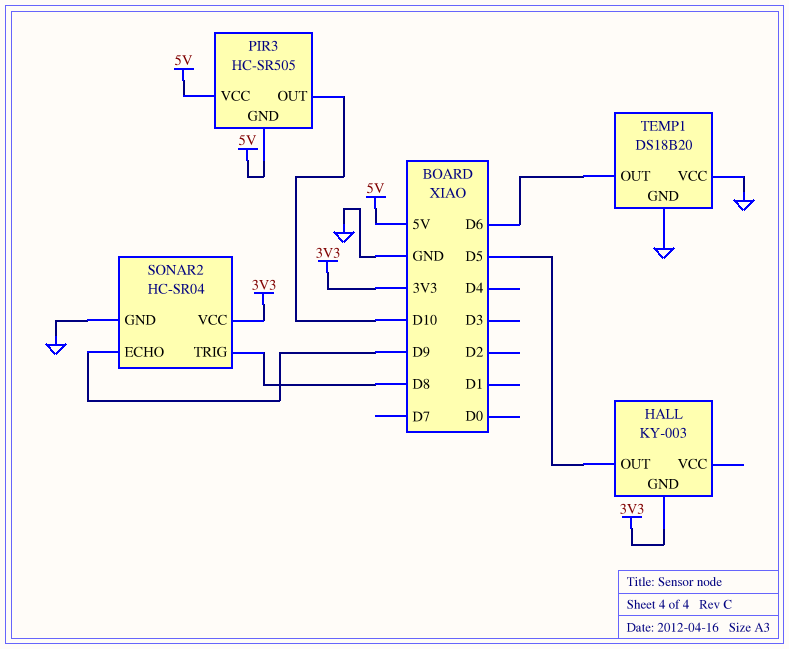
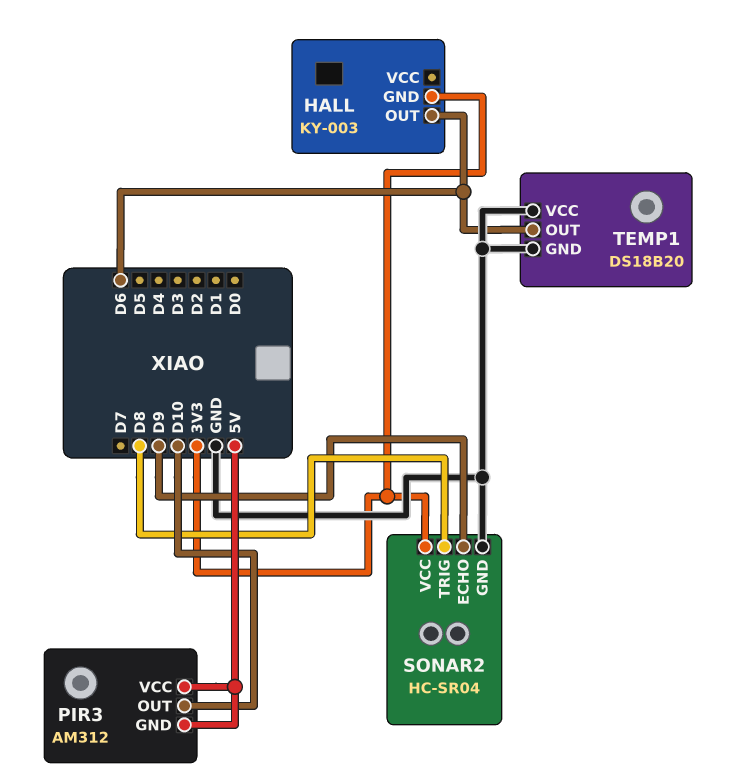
HALL pin OUT: D5 -> D6
PIR3: HC-SR505 -> AM312

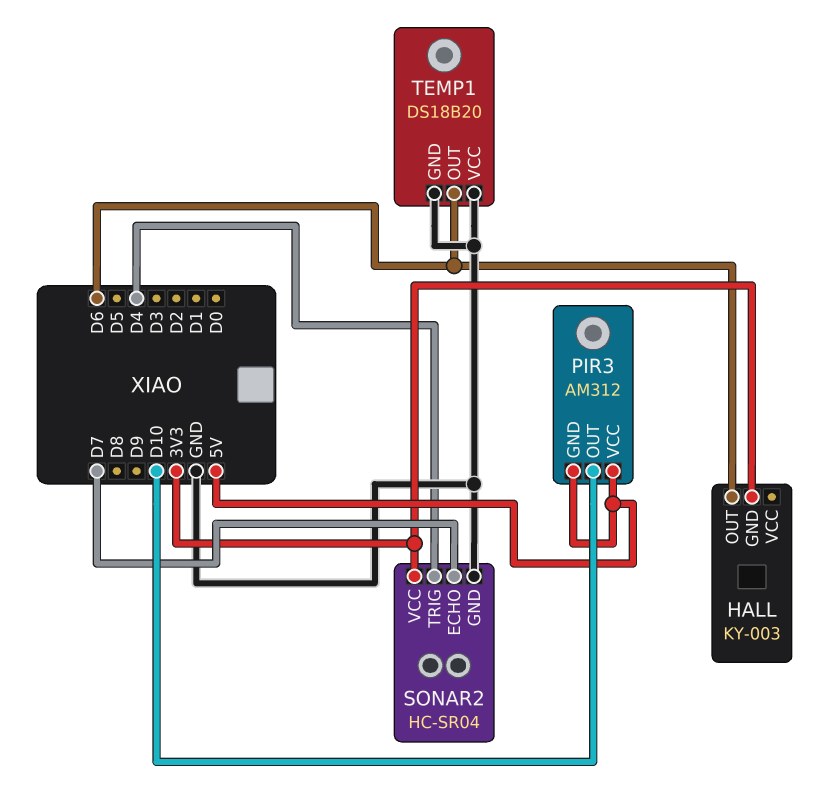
SONAR2 pin ECHO: D9 -> D7
SONAR2 pin TRIG: D8 -> D4

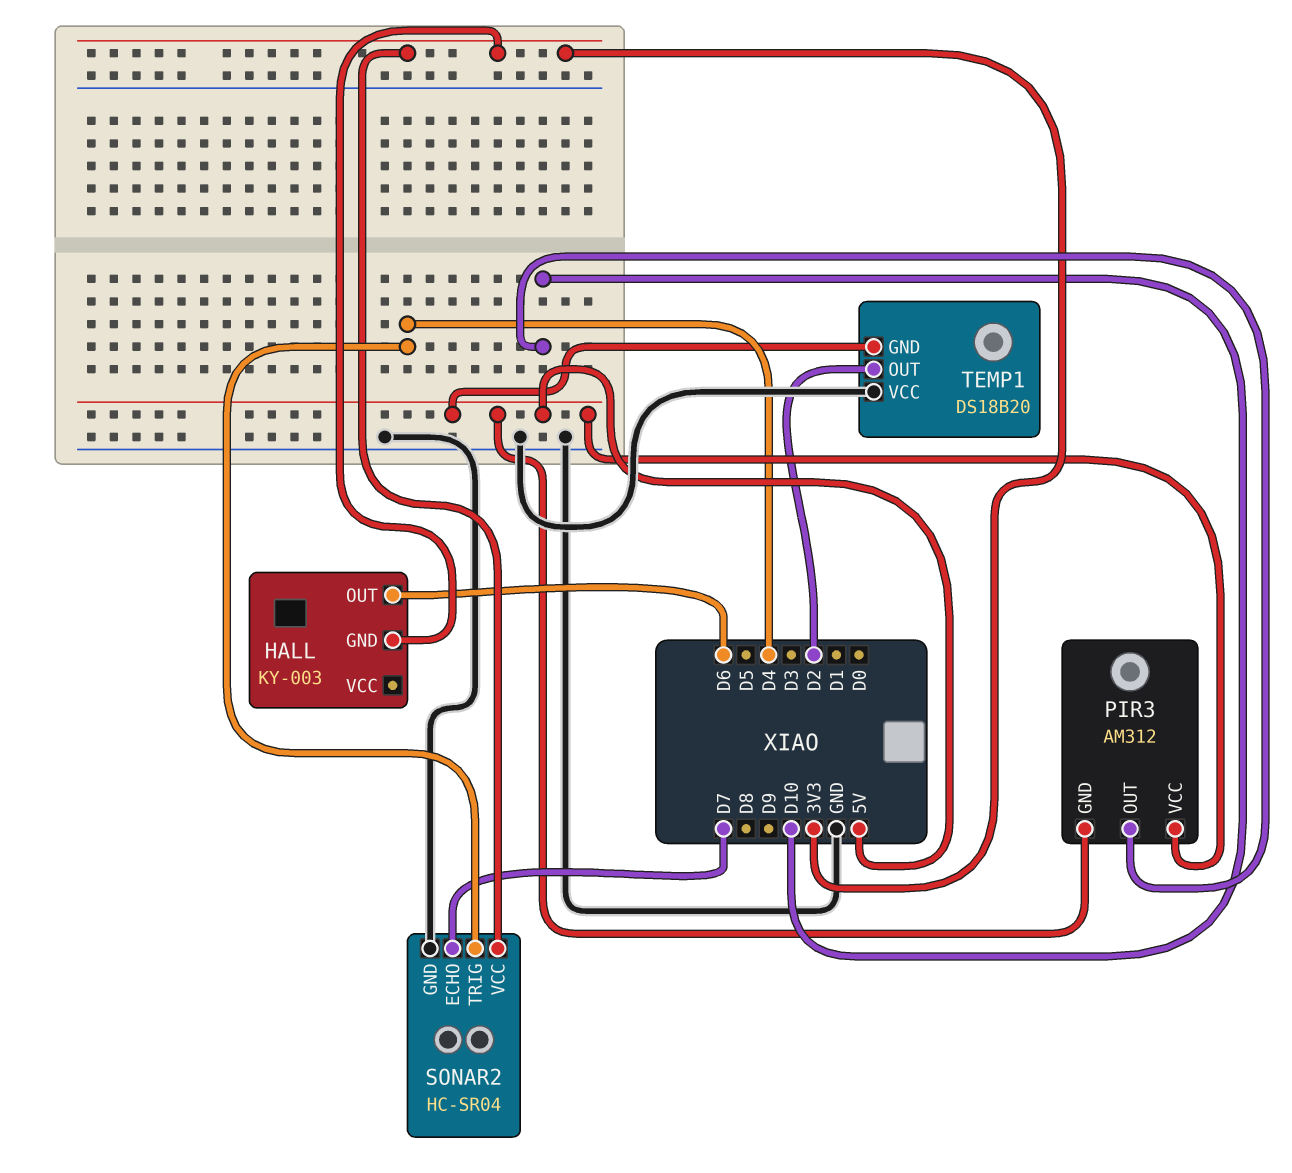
TEMP1 pin GND: GND -> 5V
TEMP1 pin OUT: D6 -> D2

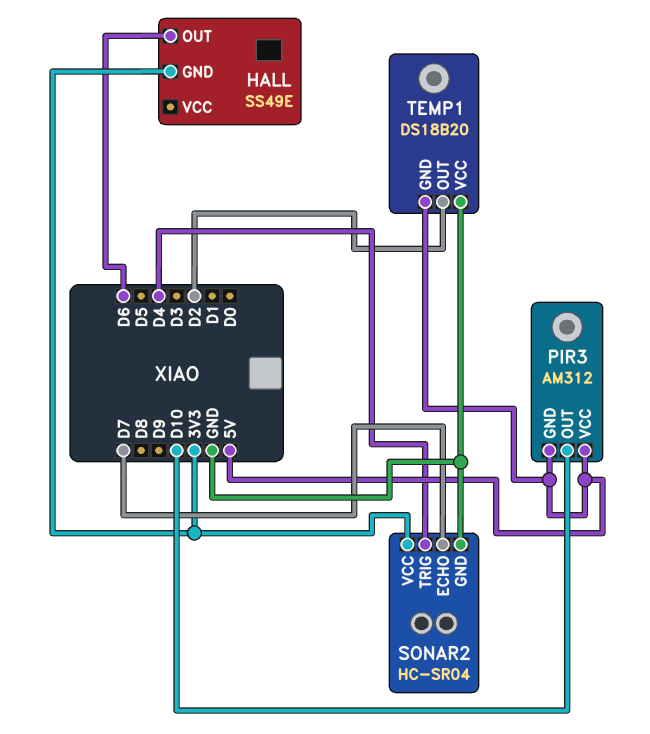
HALL: KY-003 -> SS49E

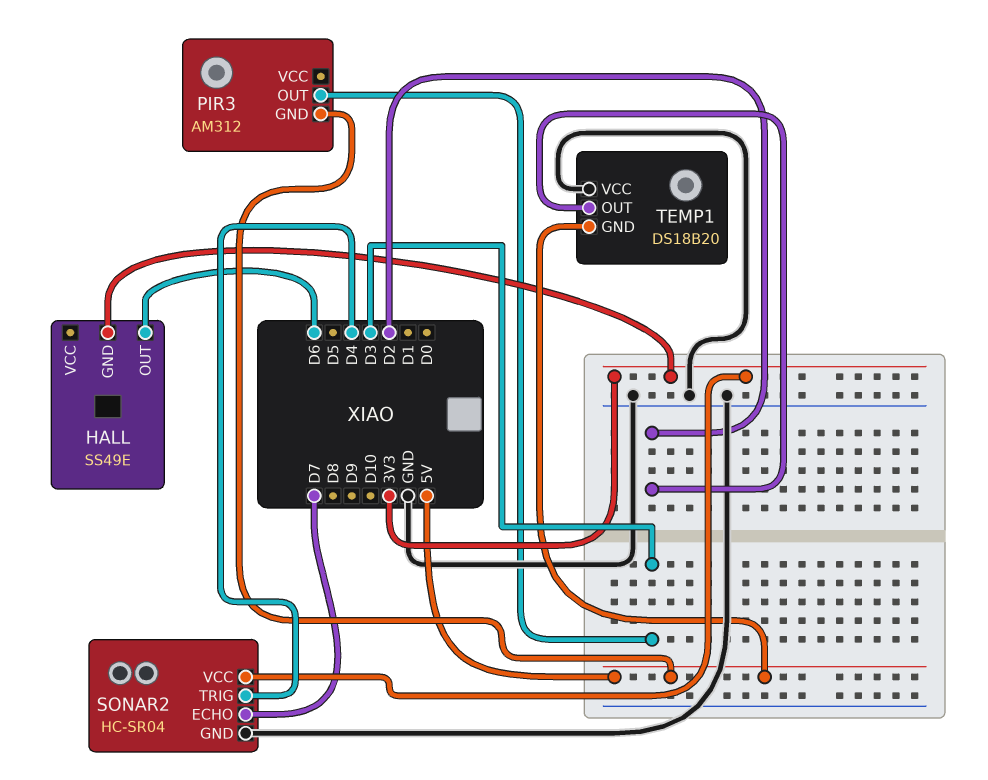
PIR3 pin OUT: D10 -> D3
PIR3 pin VCC: 5V -> none

